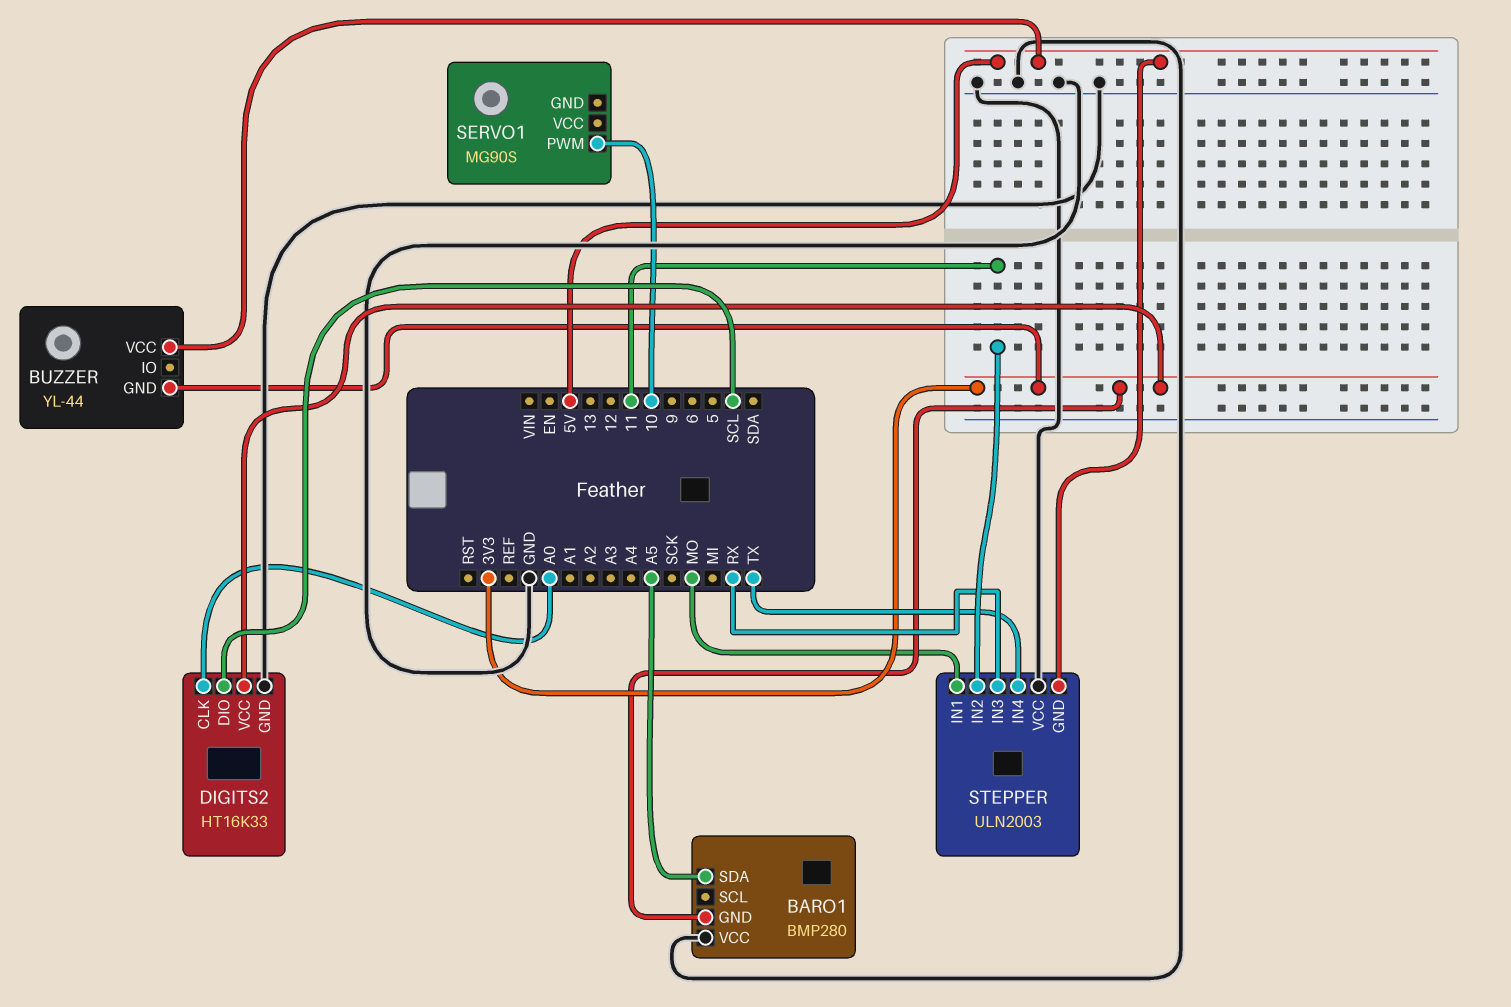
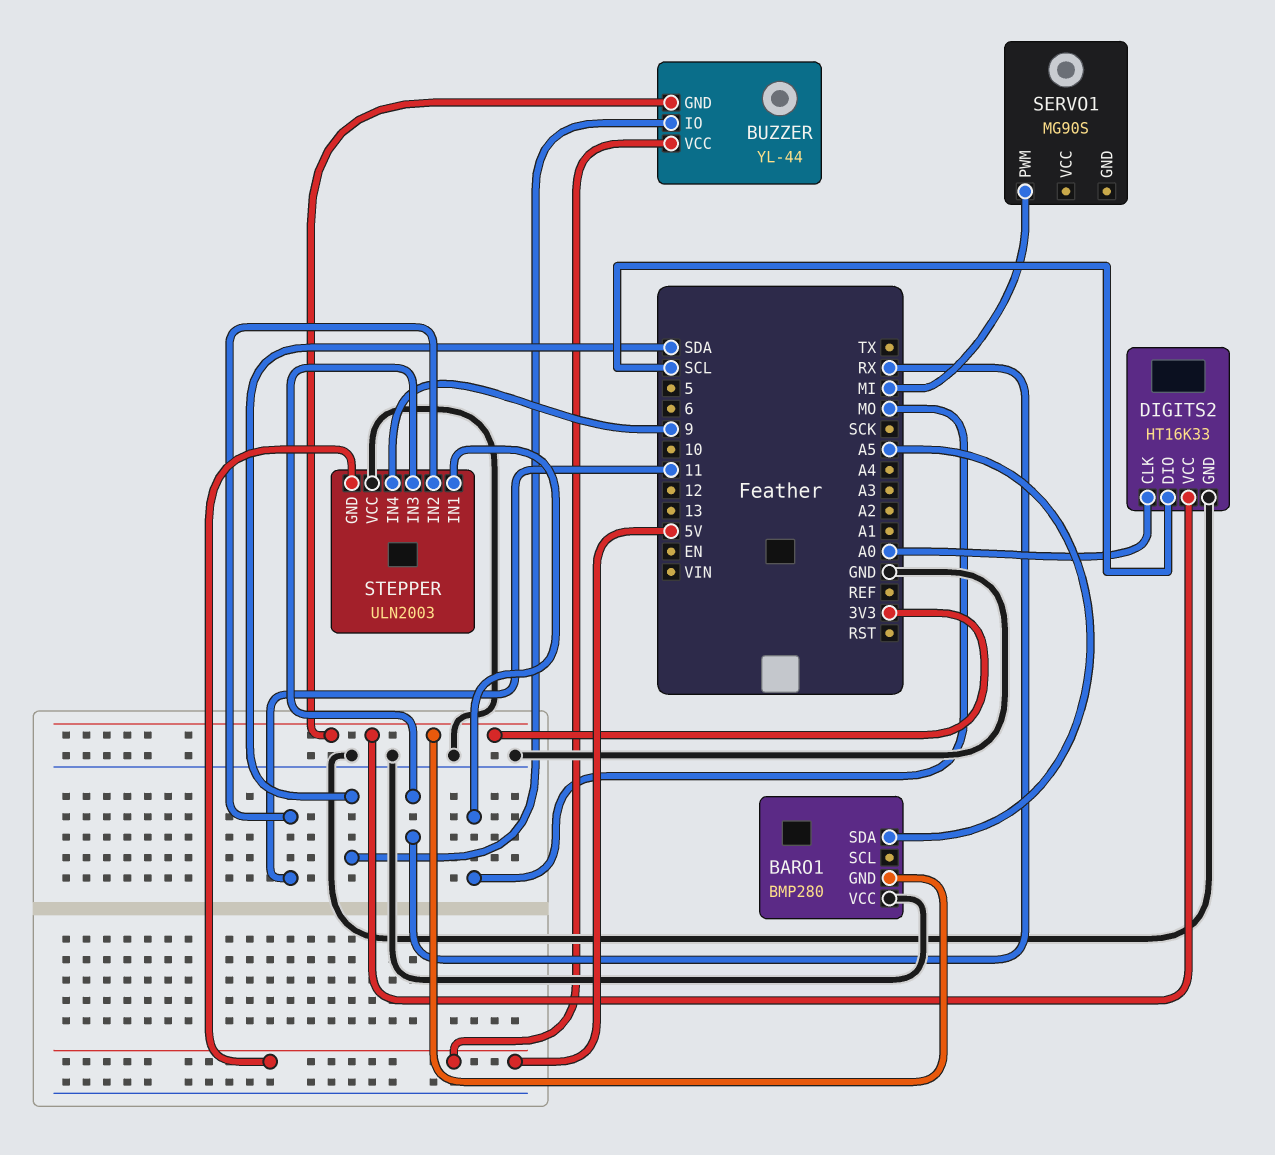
BUZZER pin IO: none -> SDA
SERVO1 pin PWM: 10 -> MI
STEPPER pin IN4: TX -> 9

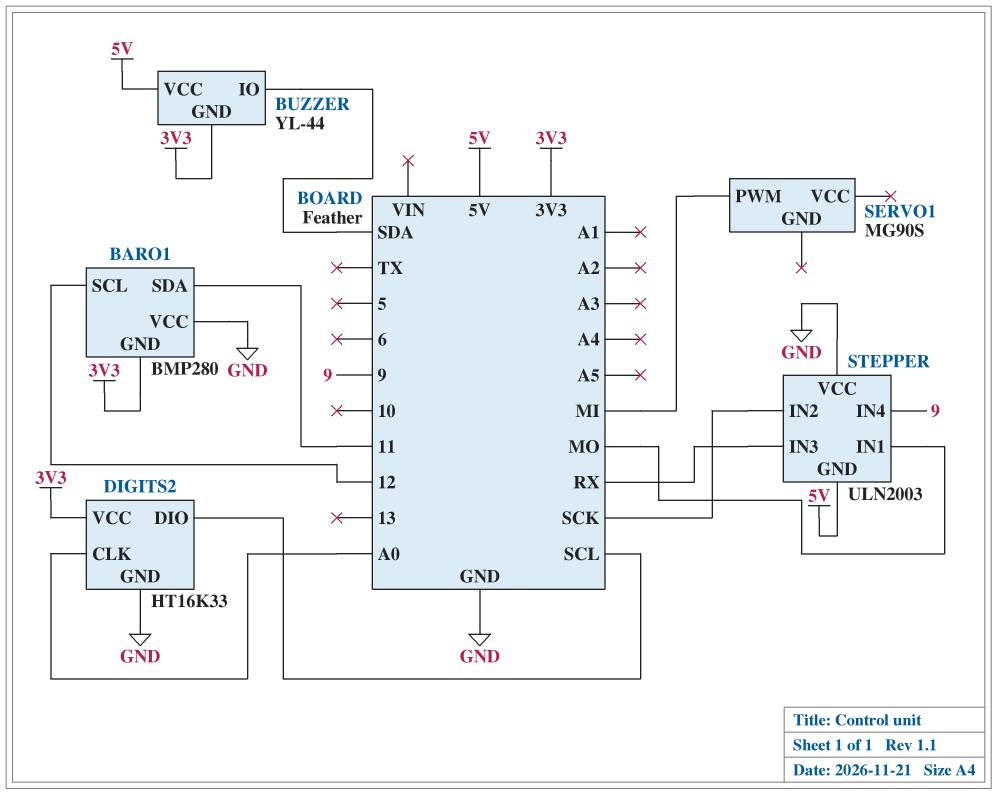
BARO1 pin SCL: none -> 12
BARO1 pin SDA: A5 -> 11
STEPPER pin IN2: 11 -> SCK

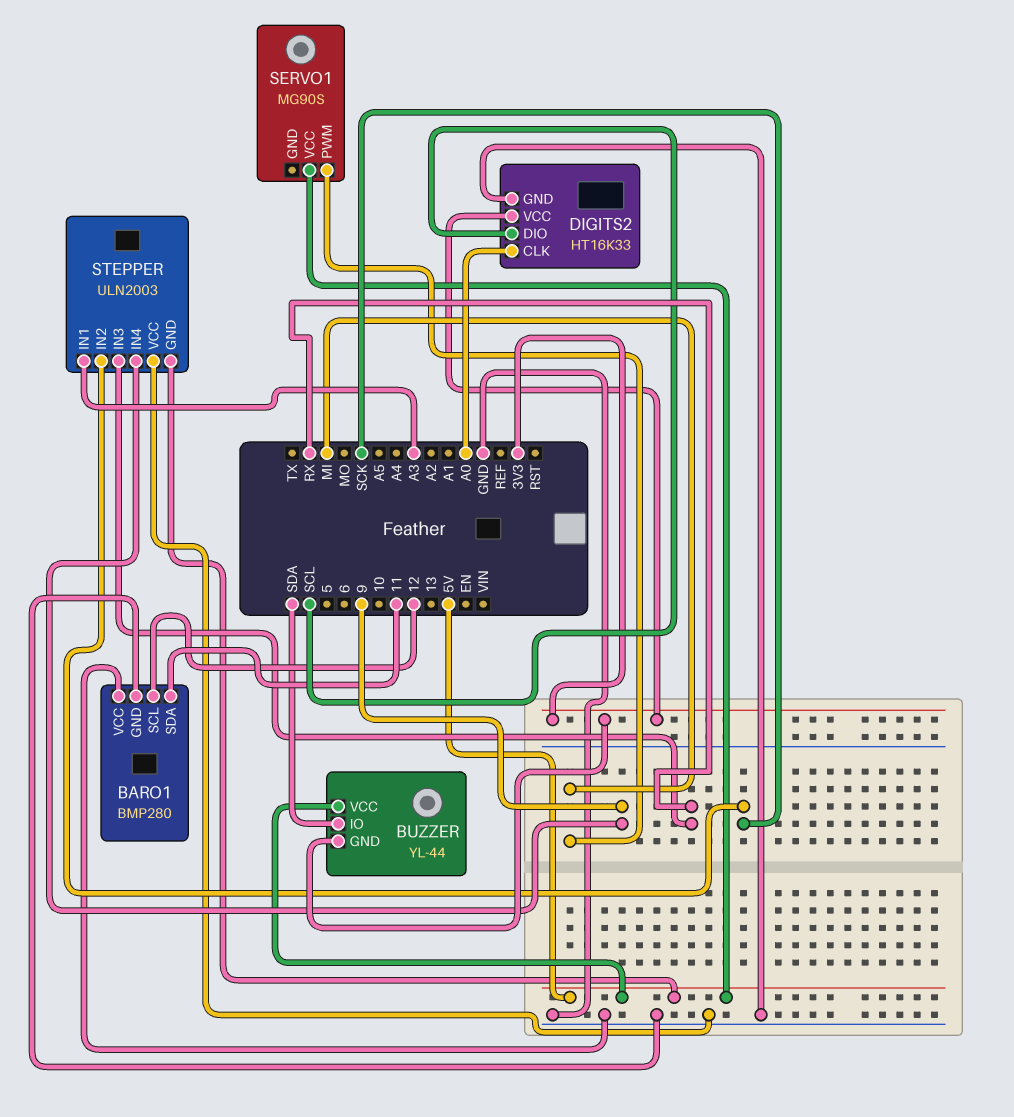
BARO1 pin GND: 3V3 -> GND
SERVO1 pin VCC: none -> 5V
STEPPER pin IN1: MO -> A3

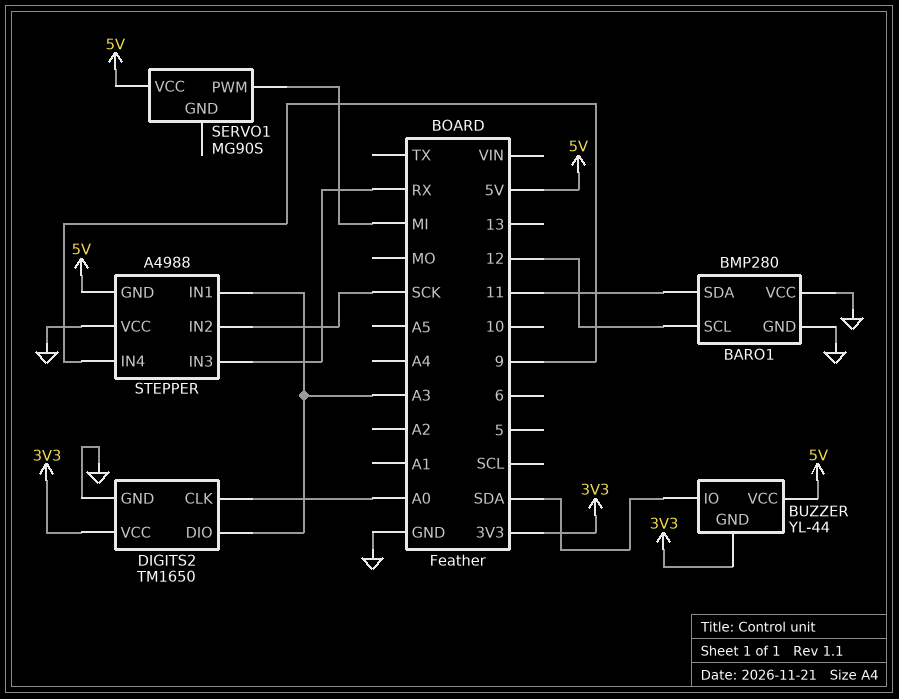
DIGITS2: HT16K33 -> TM1650
DIGITS2 pin DIO: SCL -> A3
STEPPER: ULN2003 -> A4988

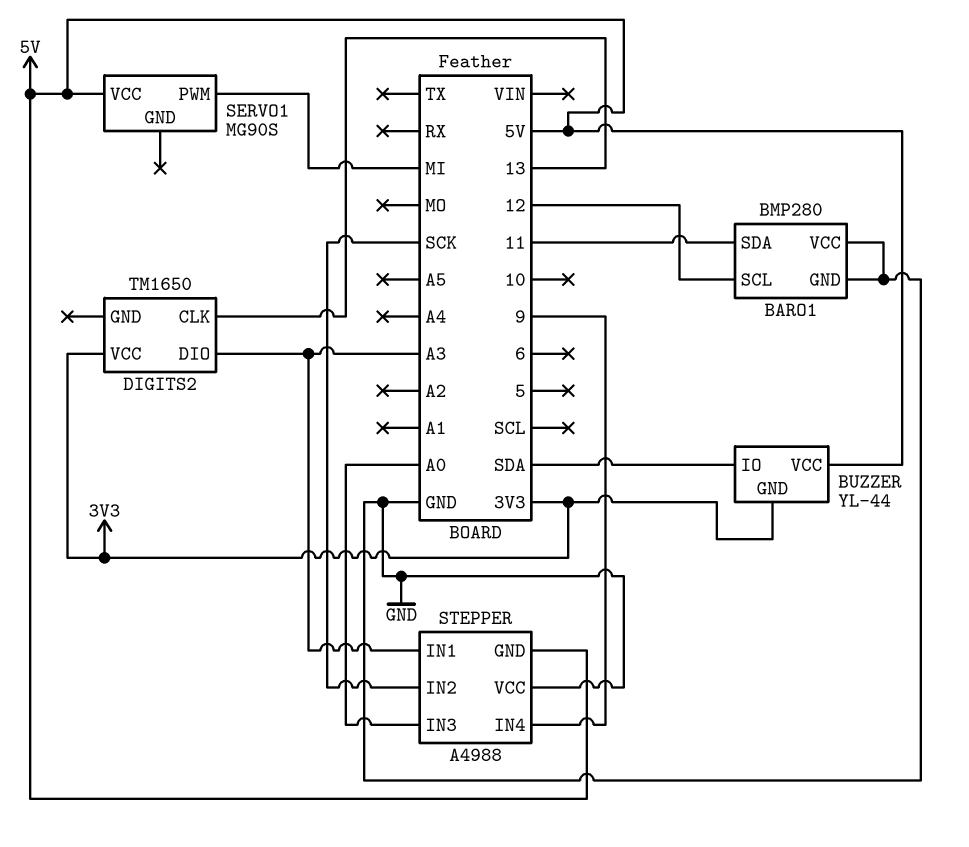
DIGITS2 pin CLK: A0 -> 13
DIGITS2 pin GND: GND -> none
STEPPER pin IN3: RX -> A0

